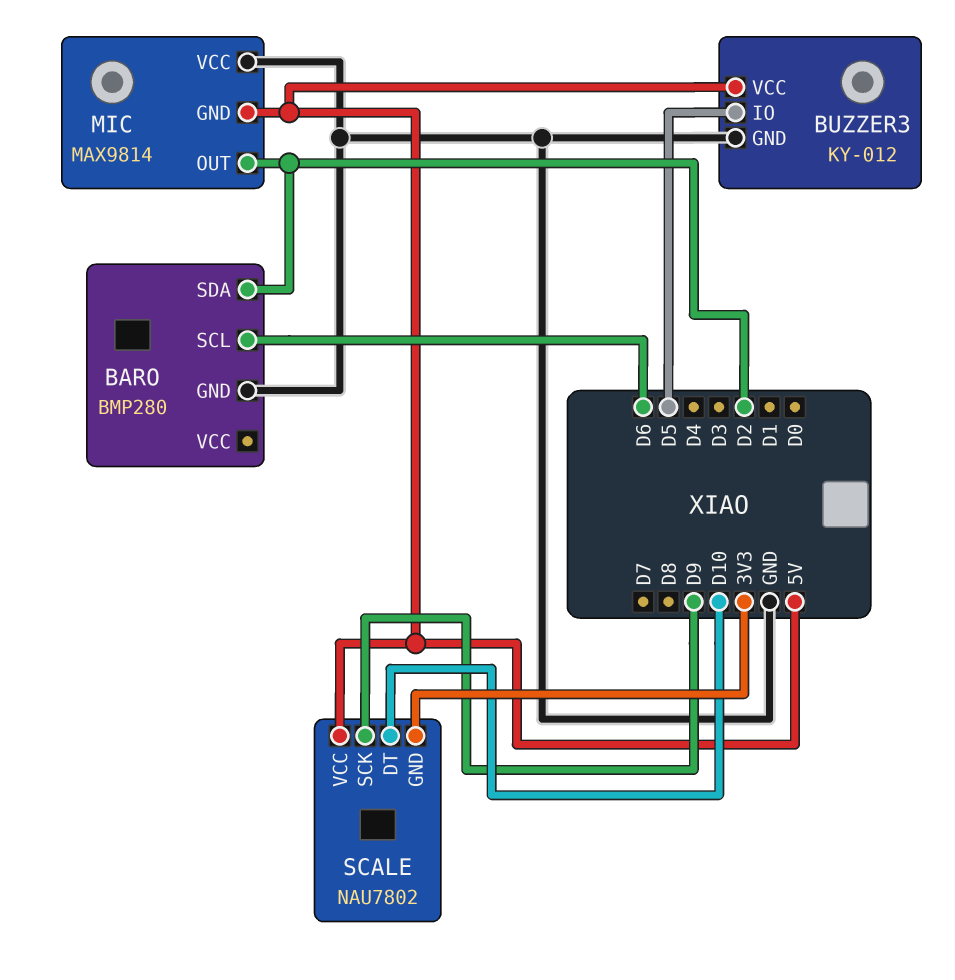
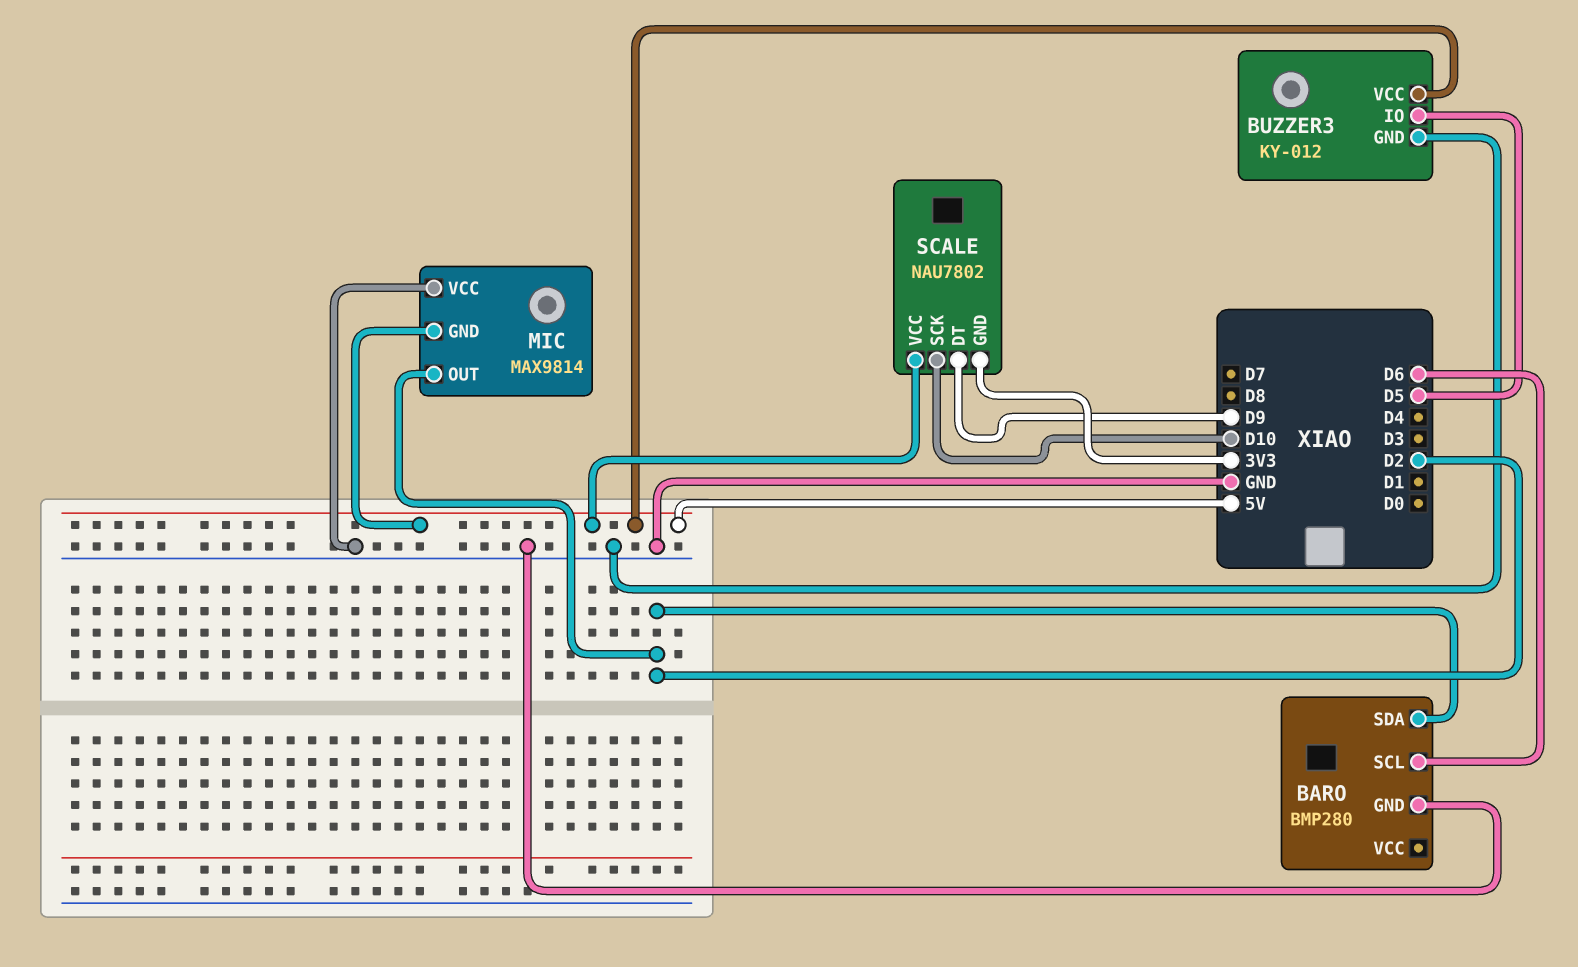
SCALE pin DT: D10 -> D9
SCALE pin SCK: D9 -> D10

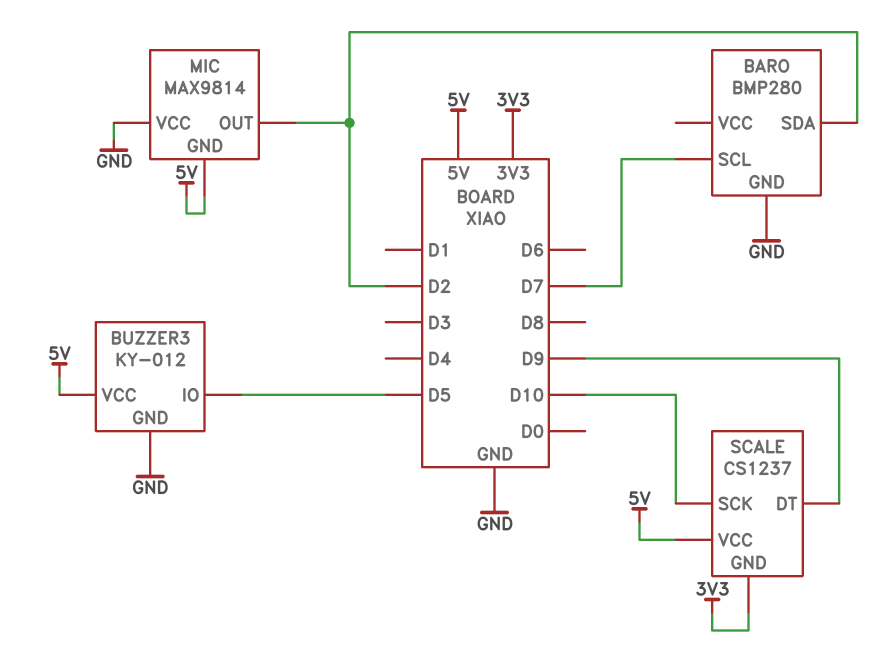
BARO pin SCL: D6 -> D7
SCALE: NAU7802 -> CS1237

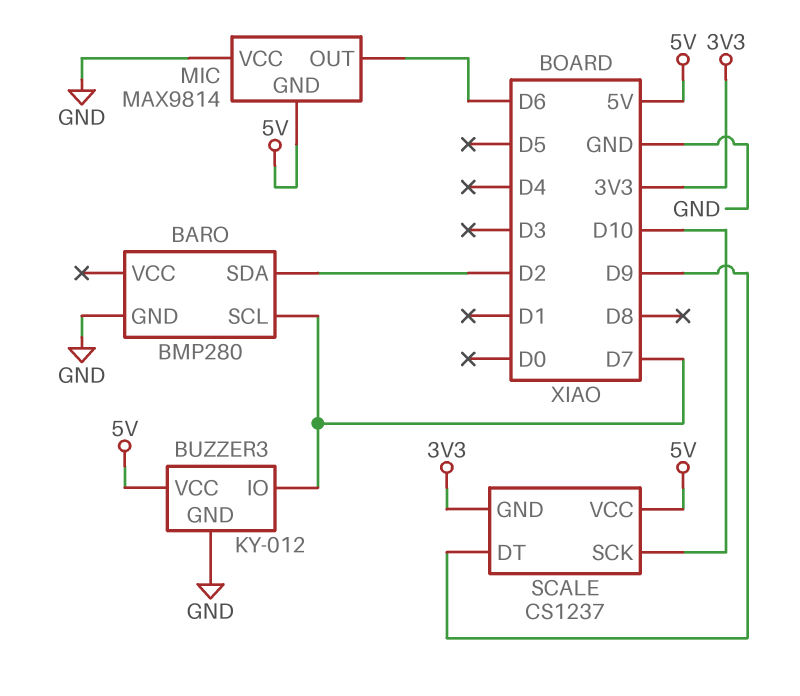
BUZZER3 pin IO: D5 -> D7
MIC pin OUT: D2 -> D6

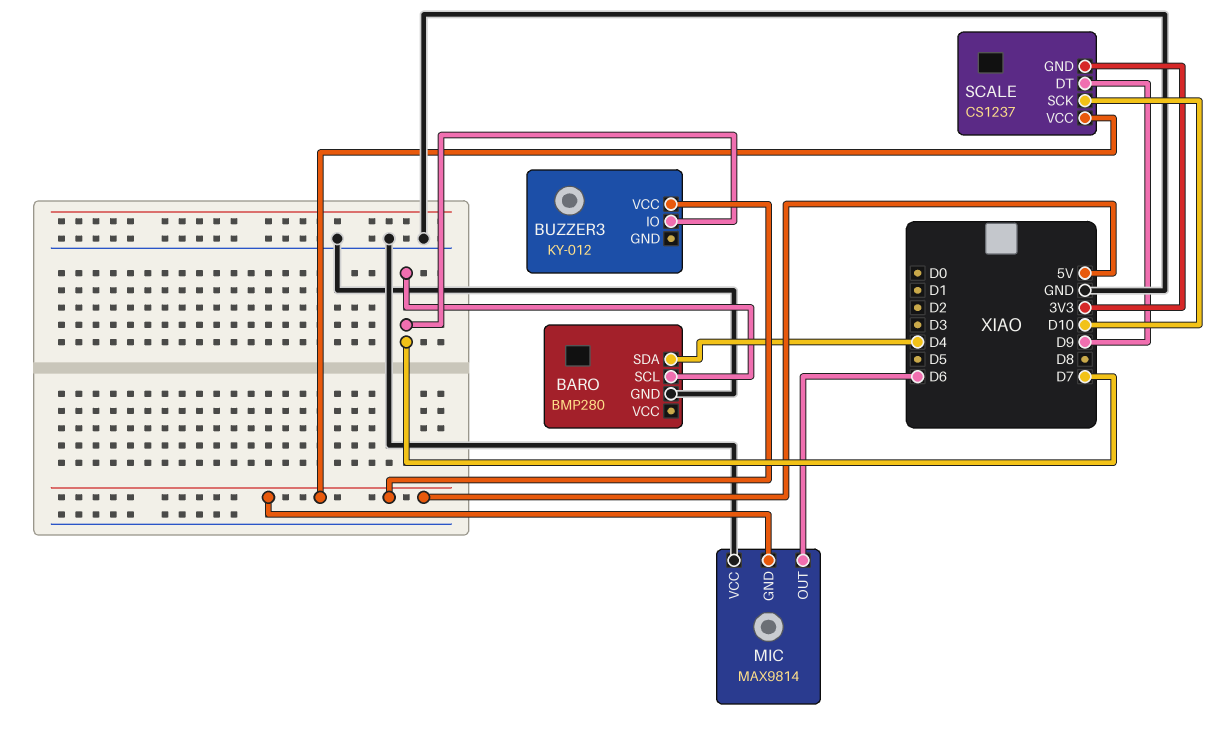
BARO pin SDA: D2 -> D4
BUZZER3 pin GND: GND -> none

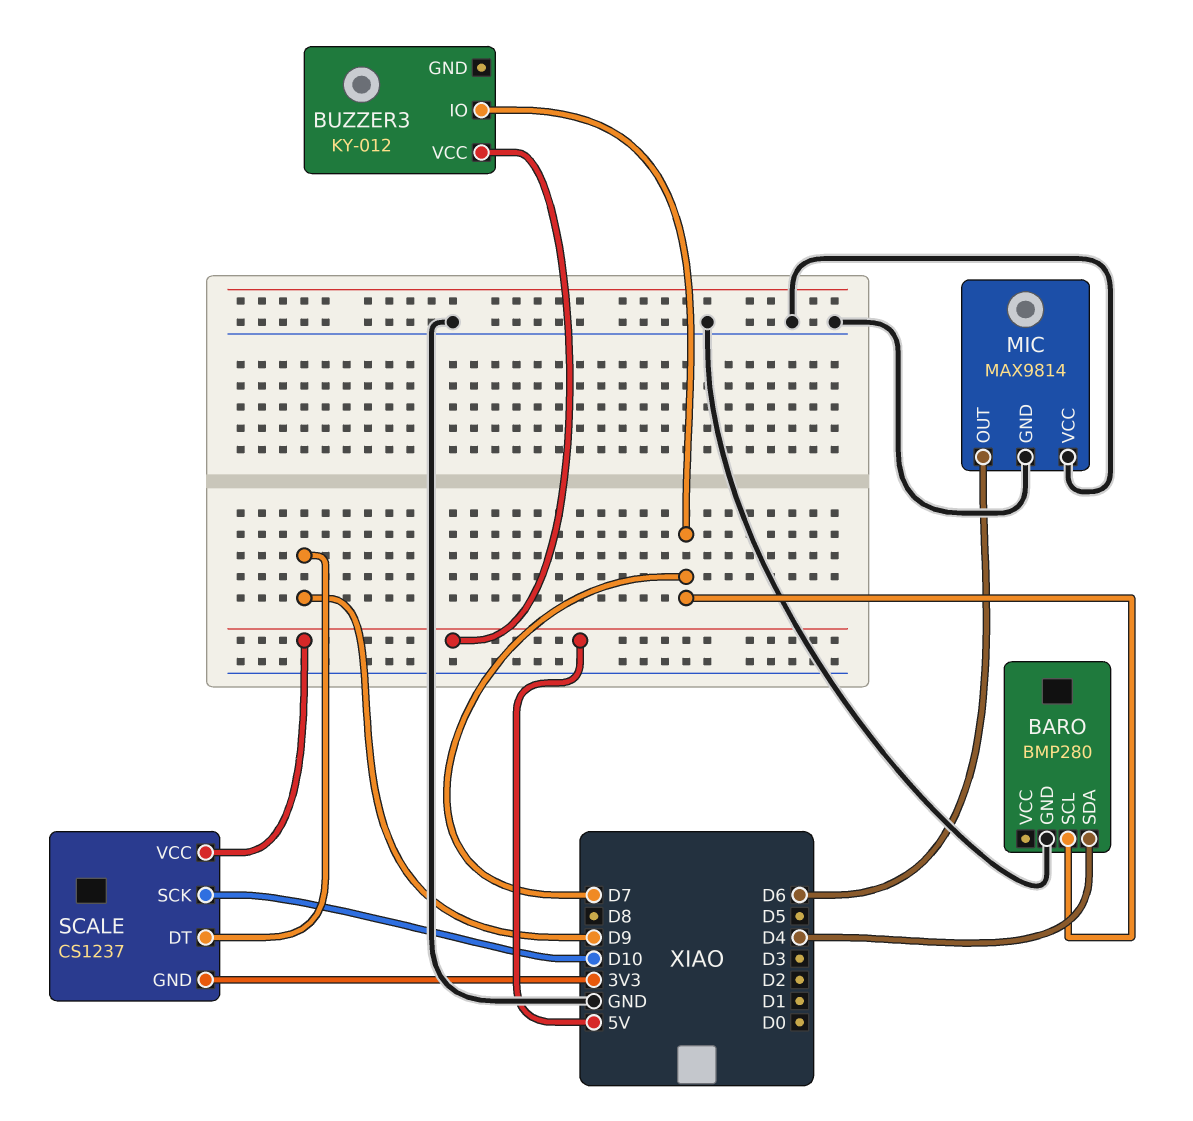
MIC pin GND: 5V -> GND

